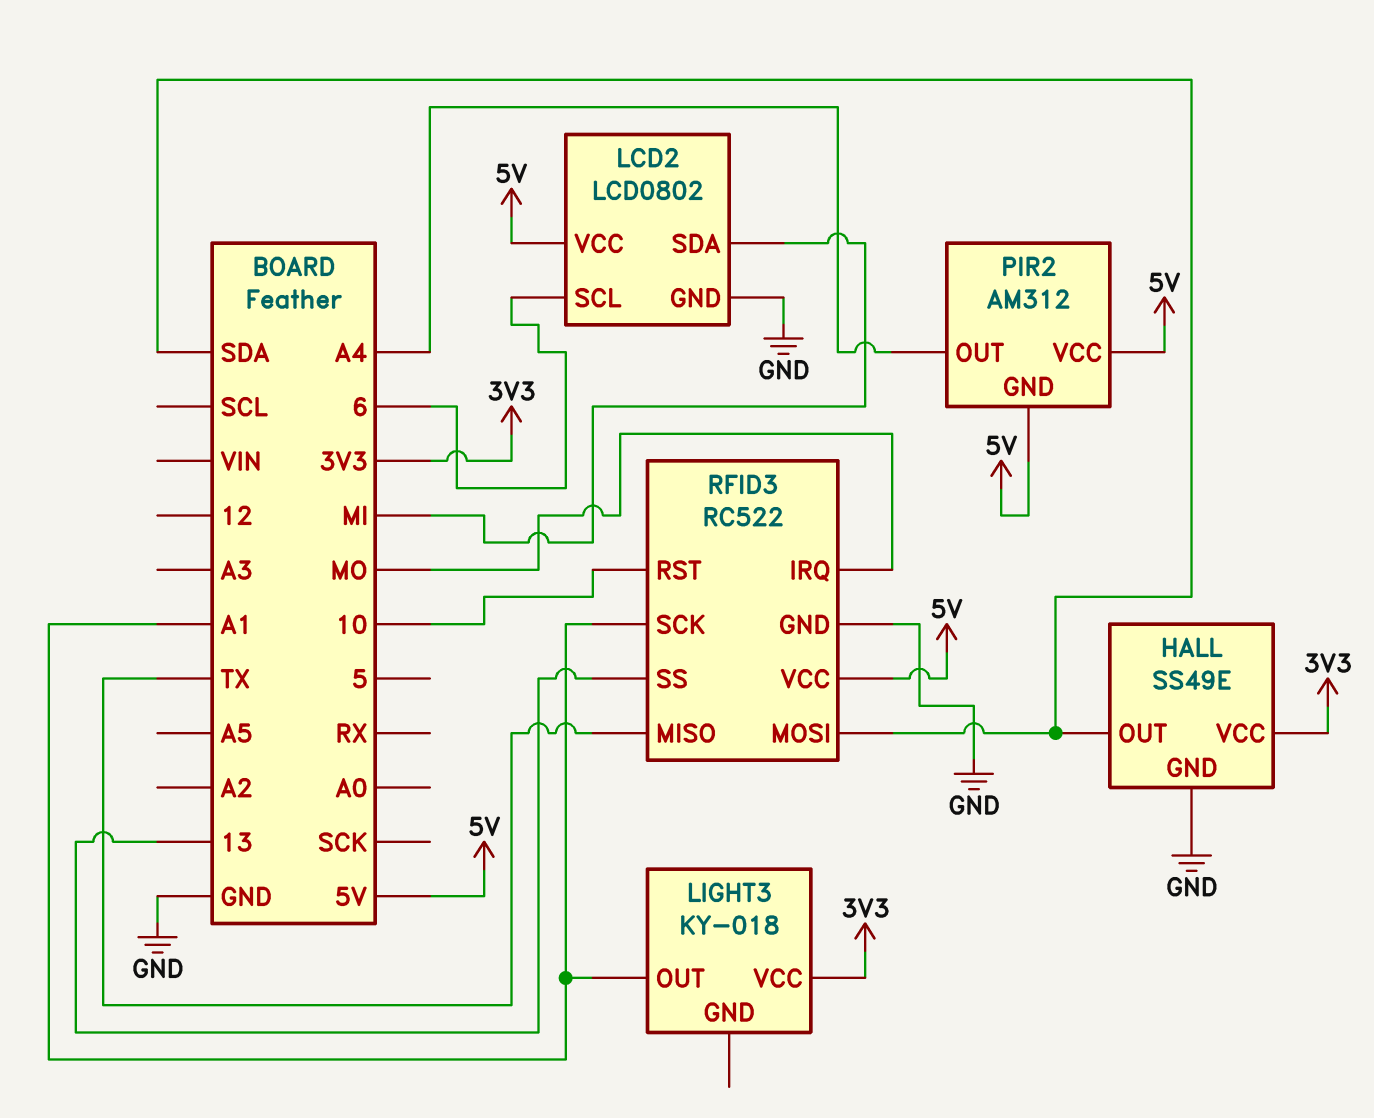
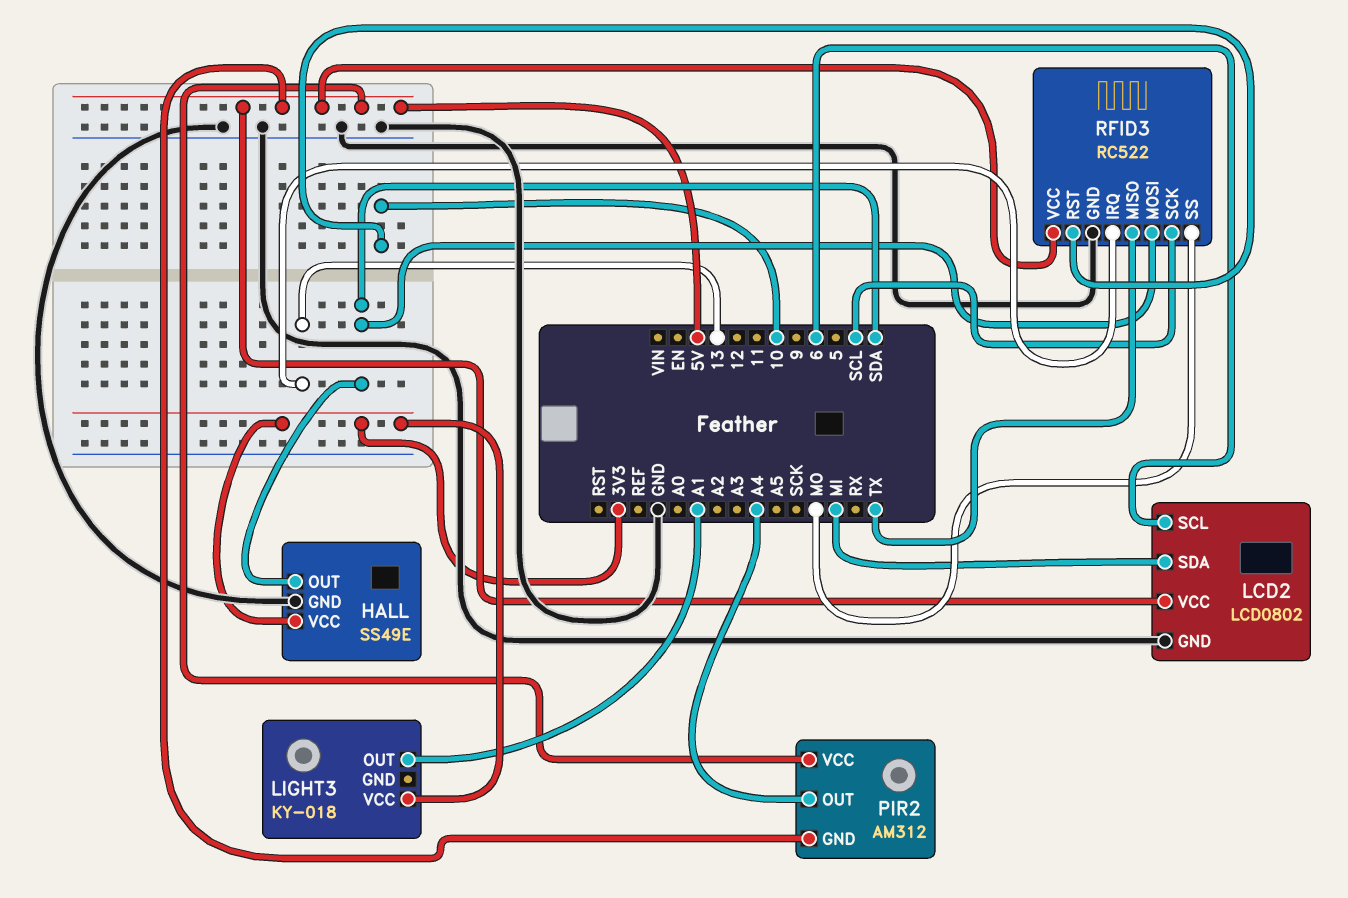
RFID3 pin IRQ: MO -> 13
RFID3 pin SCK: A1 -> SCL
RFID3 pin SS: 13 -> MO

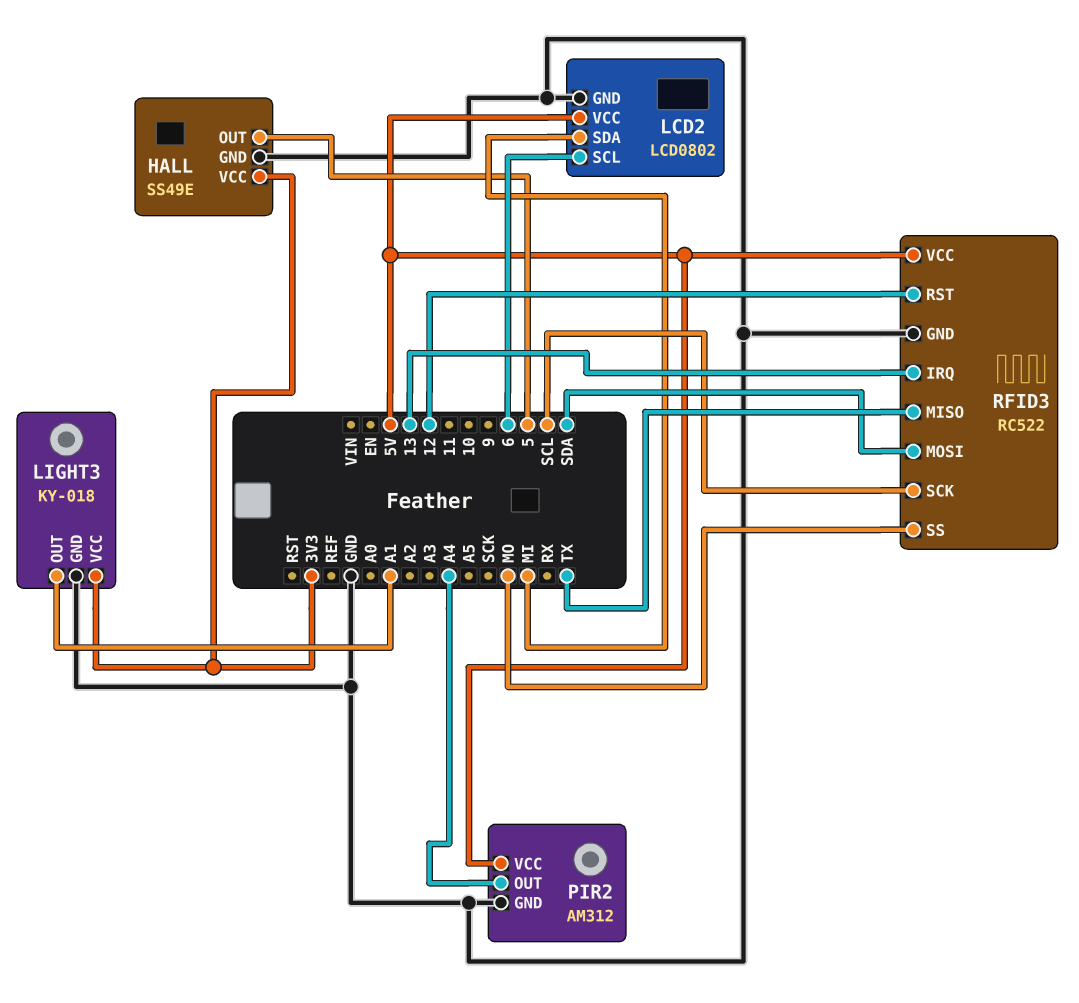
HALL pin OUT: SDA -> 5
LIGHT3 pin GND: none -> GND
PIR2 pin GND: 5V -> GND
RFID3 pin RST: 10 -> 12

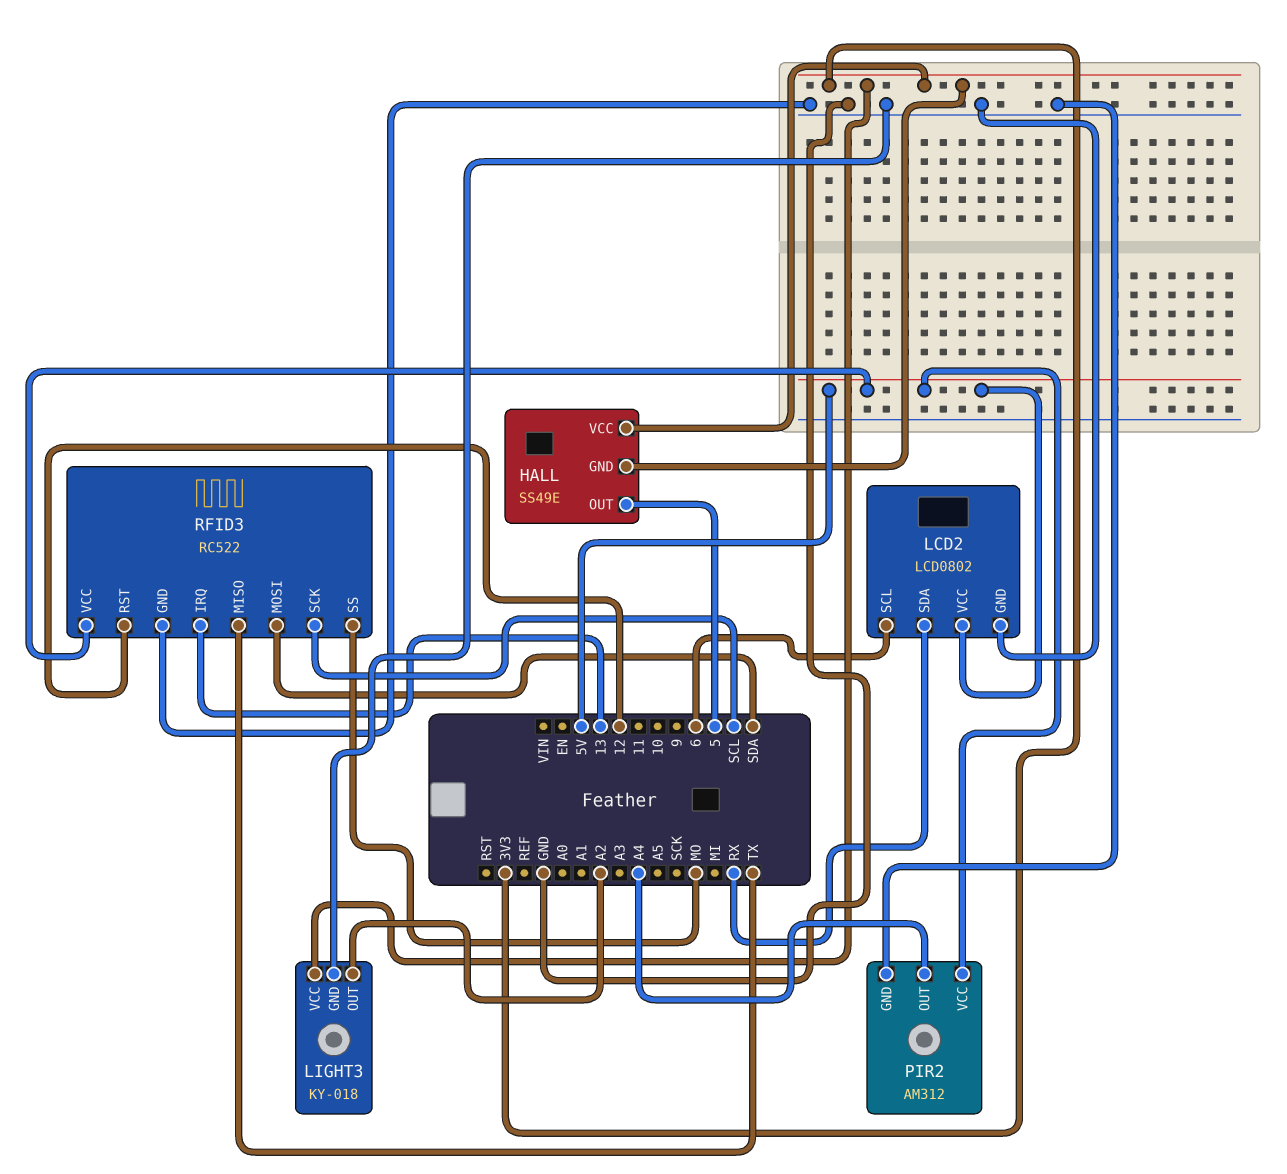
HALL pin GND: GND -> 3V3
LCD2 pin SDA: MI -> RX
LIGHT3 pin OUT: A1 -> A2

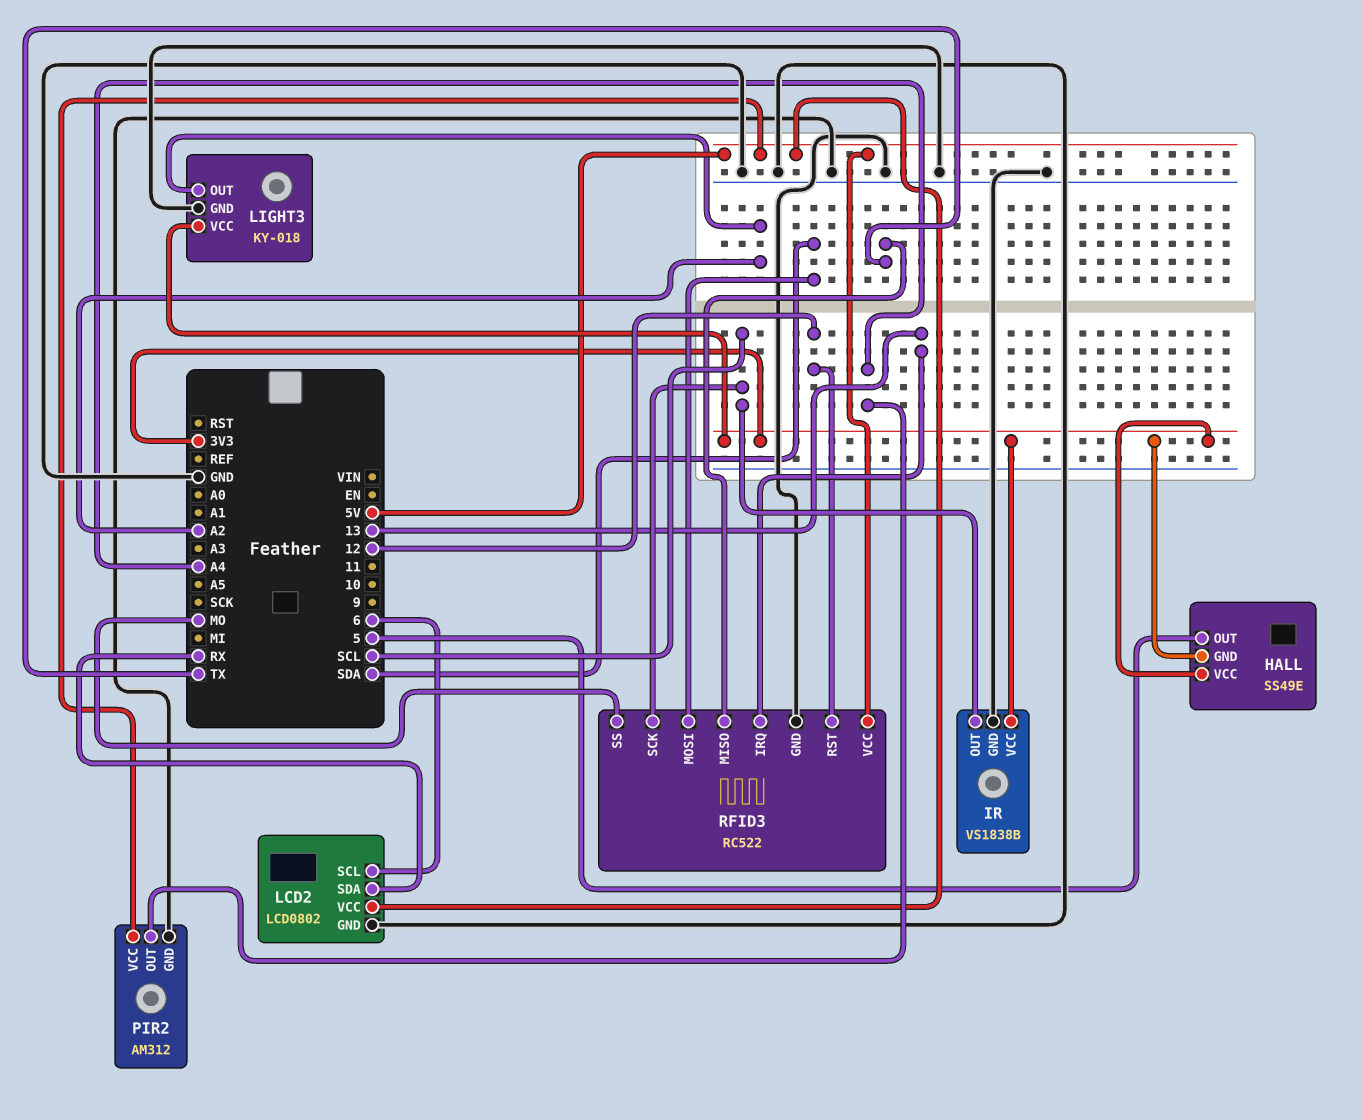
IR: none -> VS1838B
IR pin GND: none -> GND
IR pin OUT: none -> SCL
IR pin VCC: none -> 3V3

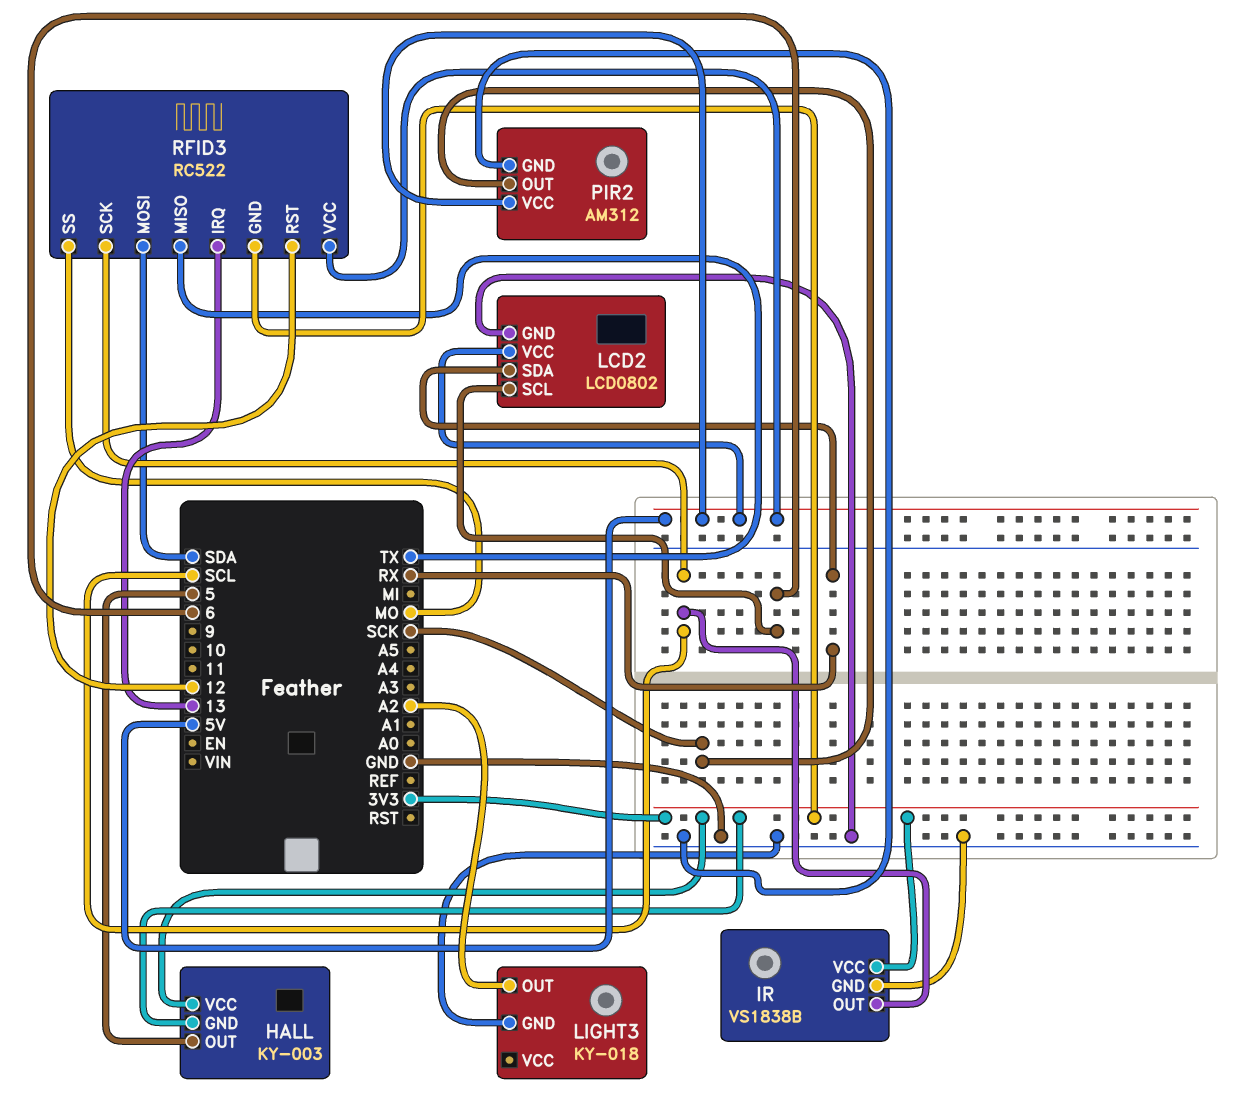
HALL: SS49E -> KY-003
LIGHT3 pin VCC: 3V3 -> none
PIR2 pin OUT: A4 -> SCK
RFID3 pin GND: GND -> 3V3

